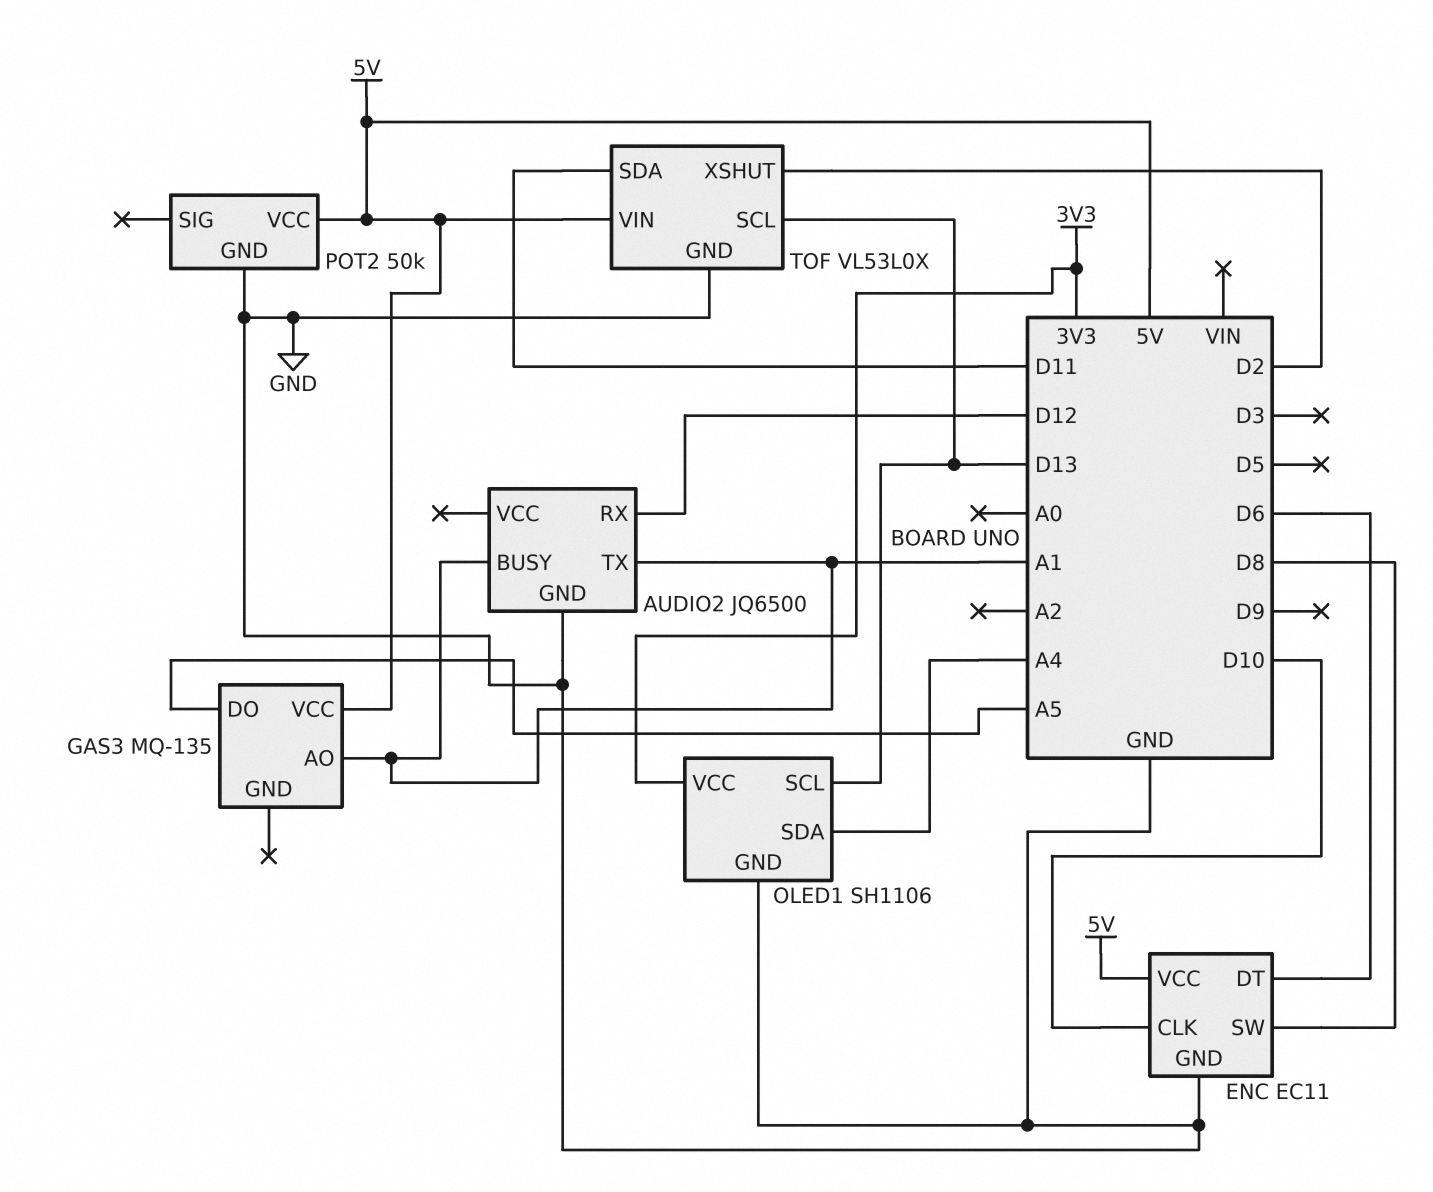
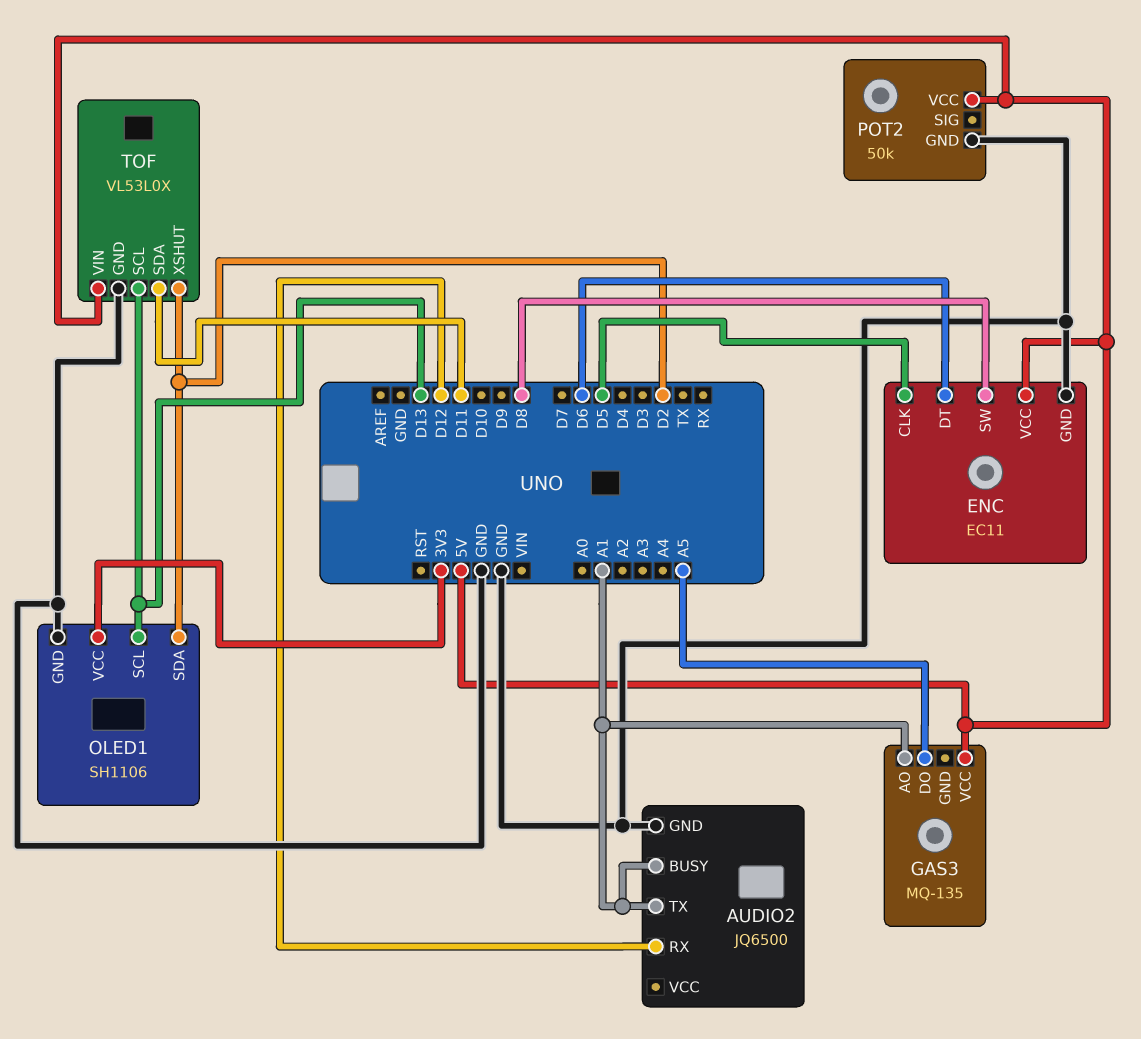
ENC pin CLK: D10 -> D5
OLED1 pin SDA: A4 -> D2

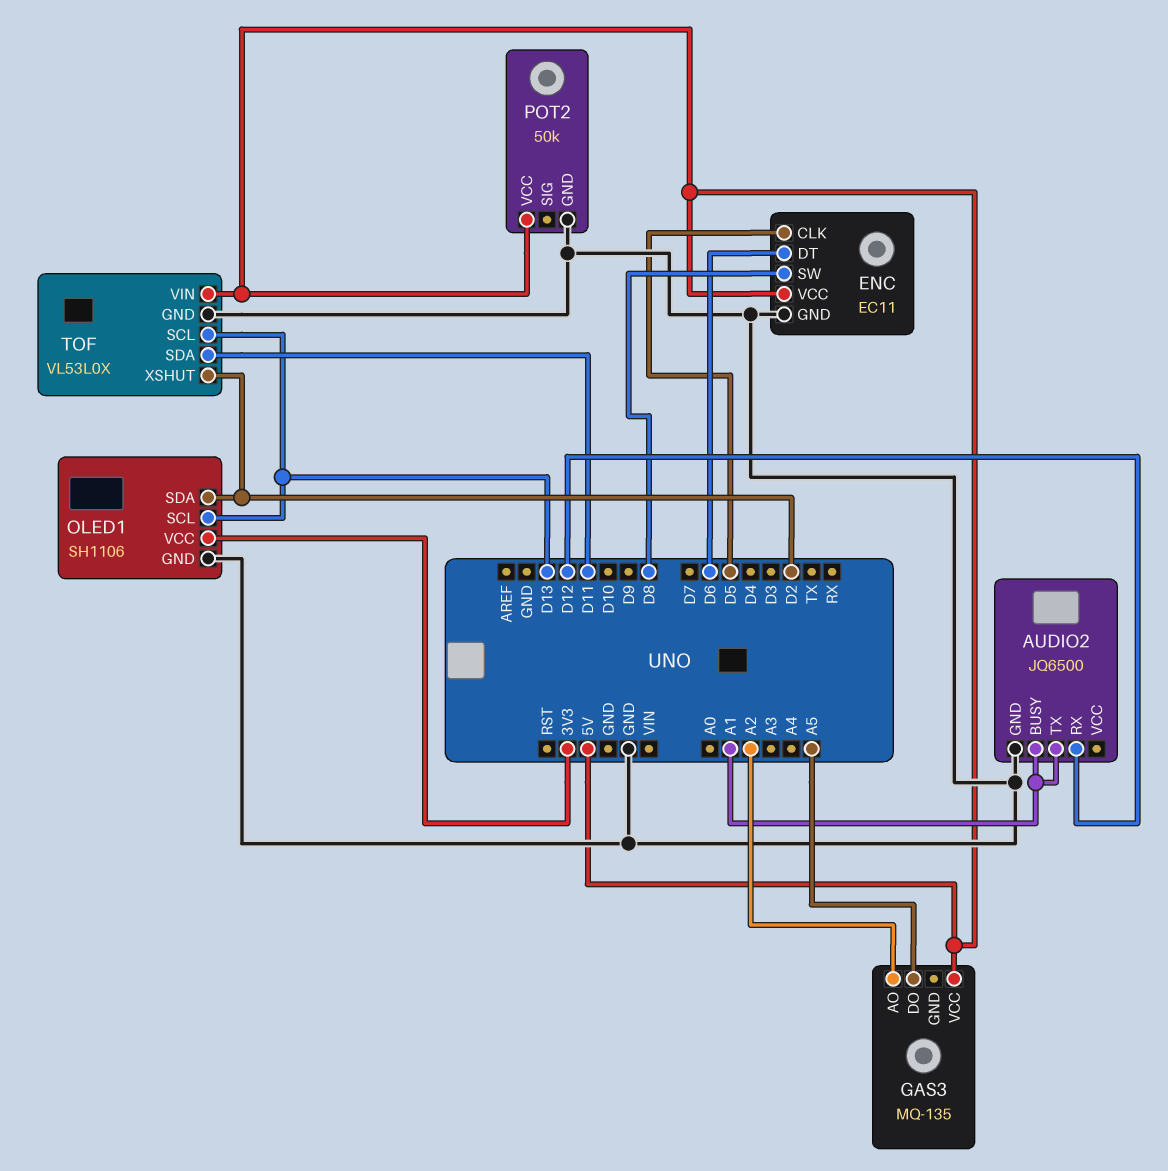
GAS3 pin AO: A1 -> A2

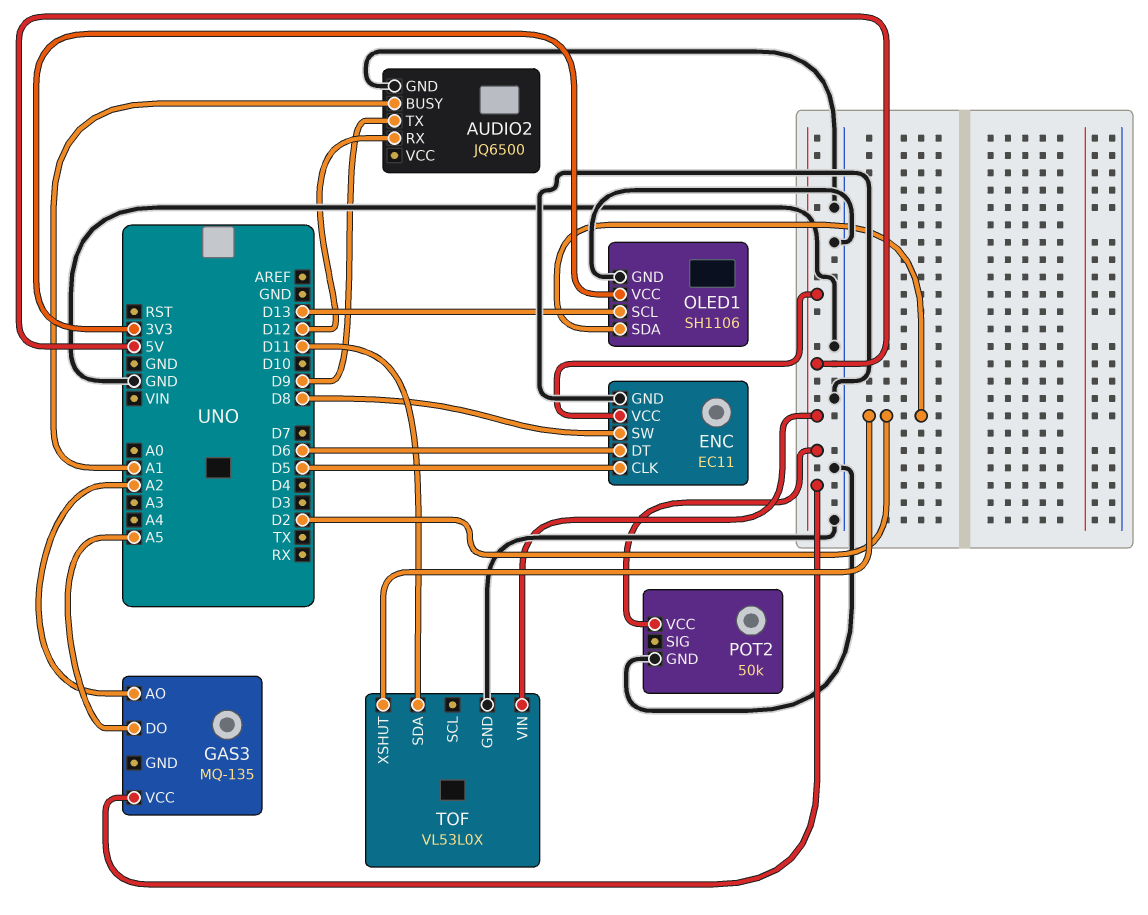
AUDIO2 pin TX: A1 -> D9
TOF pin SCL: D13 -> none

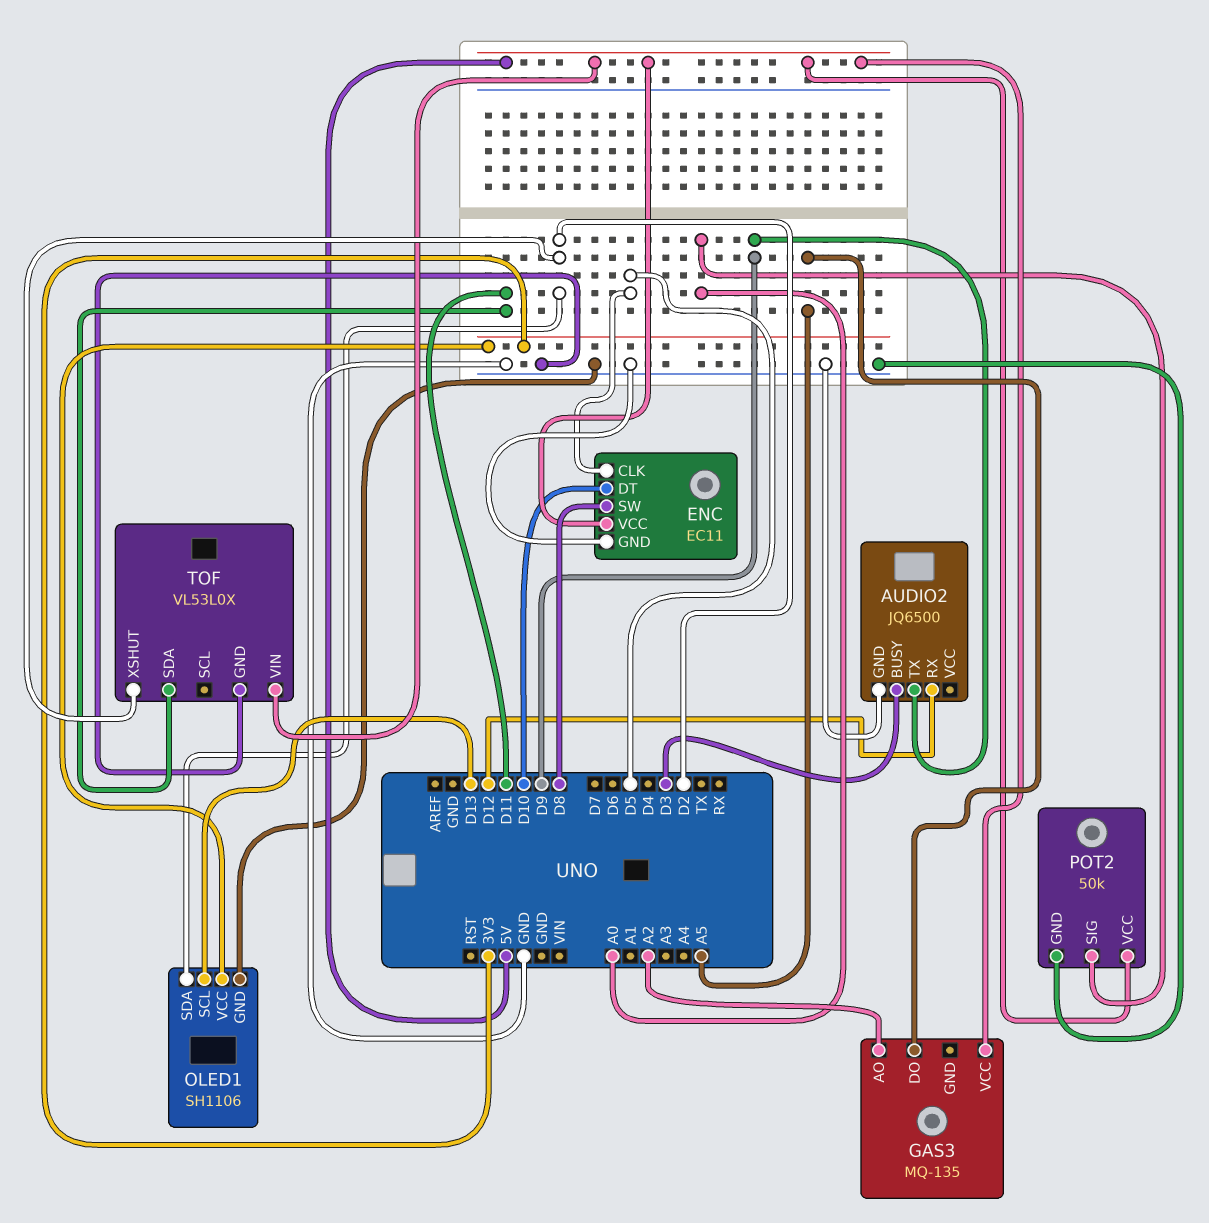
AUDIO2 pin BUSY: A1 -> D3
ENC pin DT: D6 -> D10
POT2 pin SIG: none -> A0

